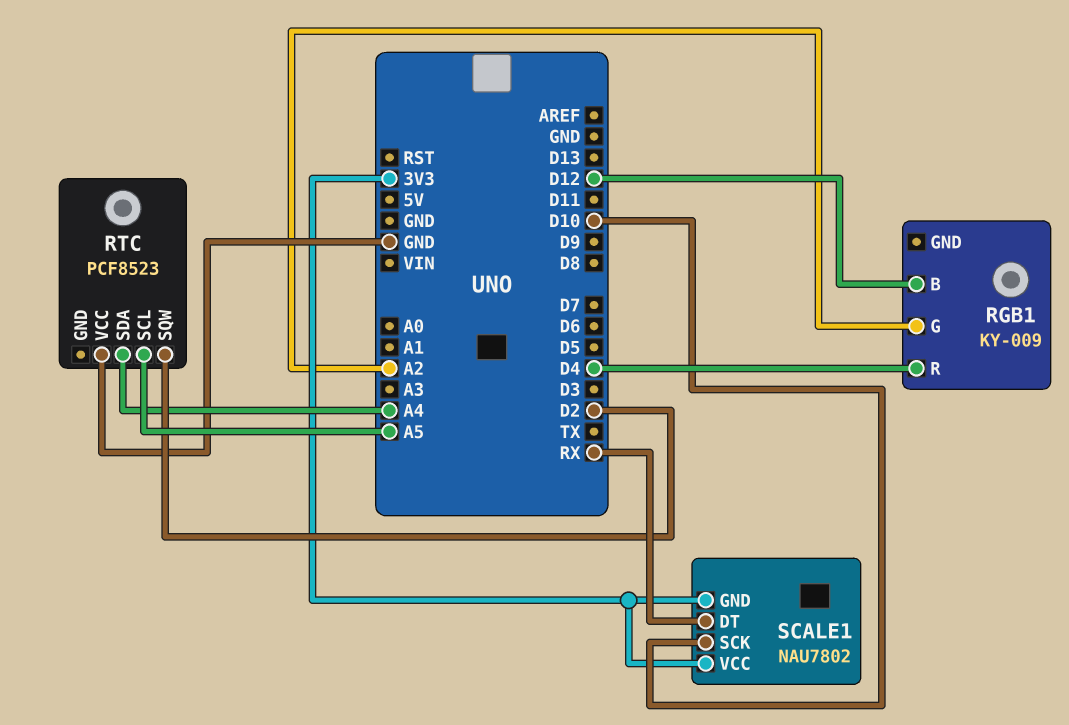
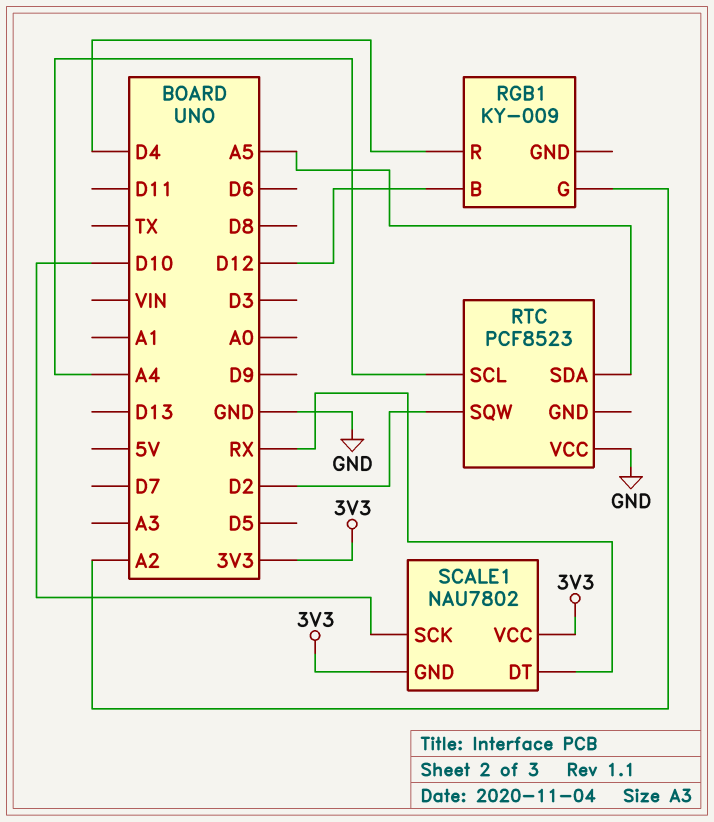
RTC pin SCL: A5 -> A4
RTC pin SDA: A4 -> A5

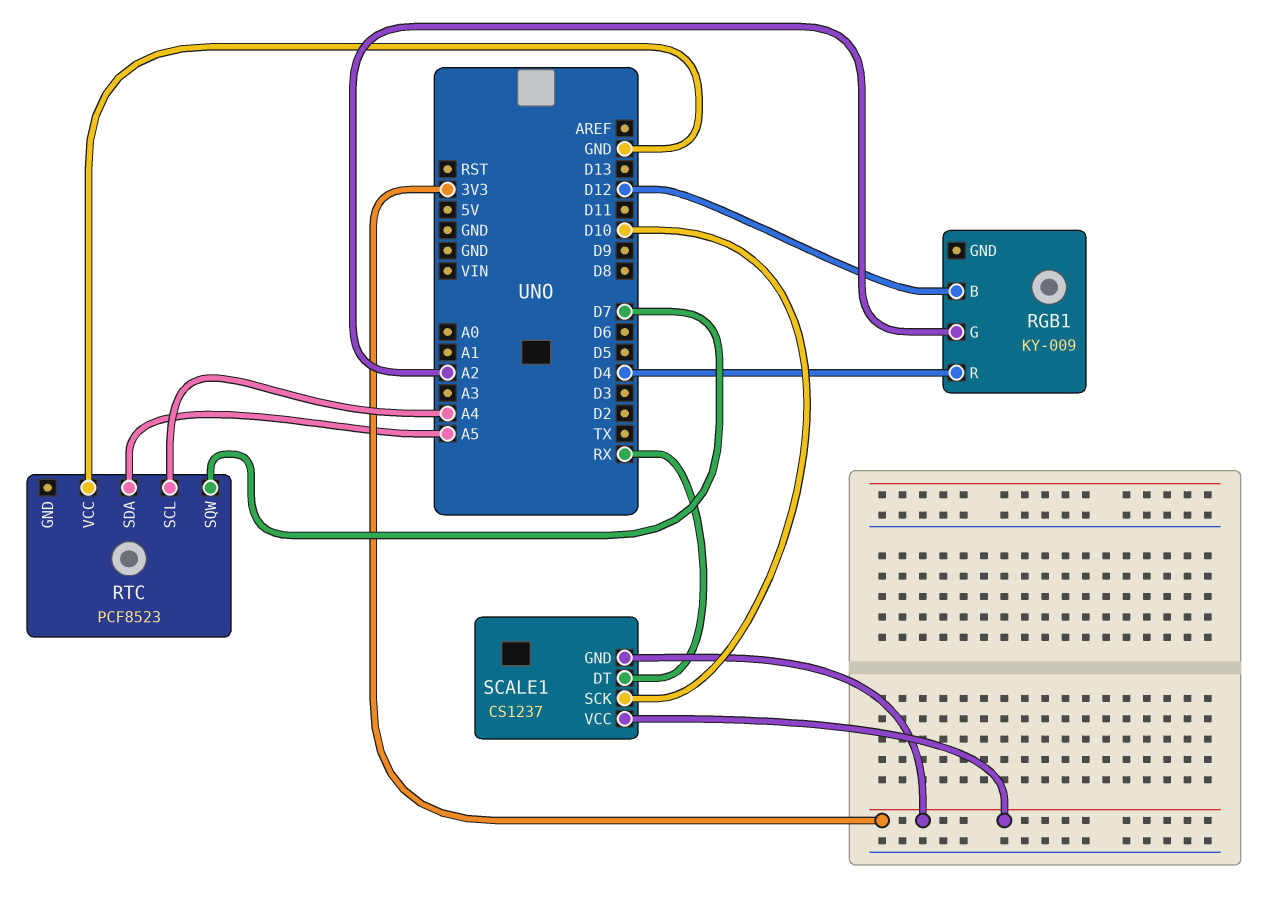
RTC pin SQW: D2 -> D7
SCALE1: NAU7802 -> CS1237

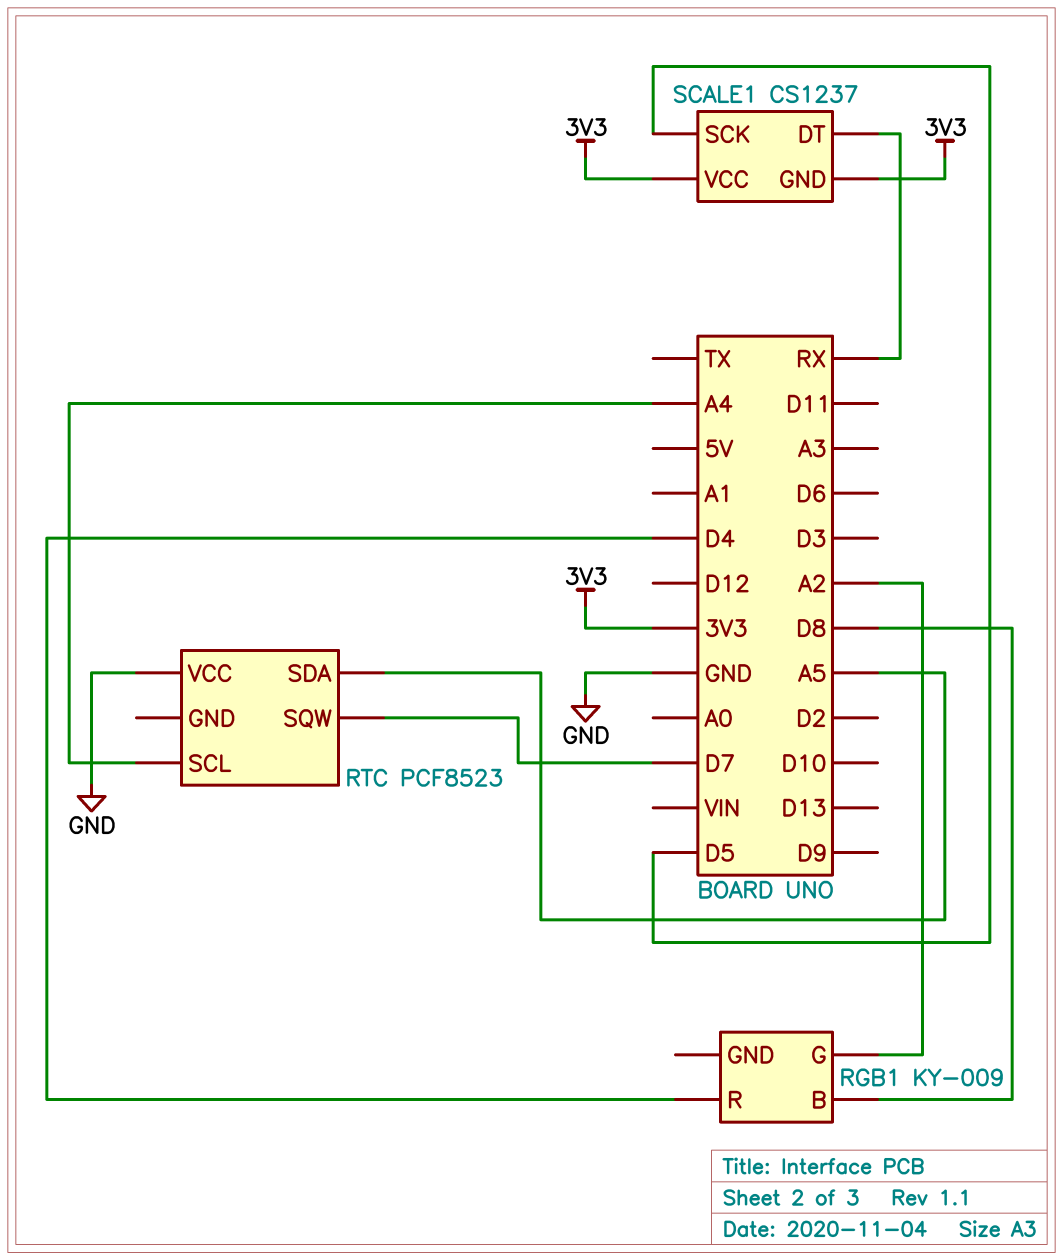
RGB1 pin B: D12 -> D8
SCALE1 pin SCK: D10 -> D5

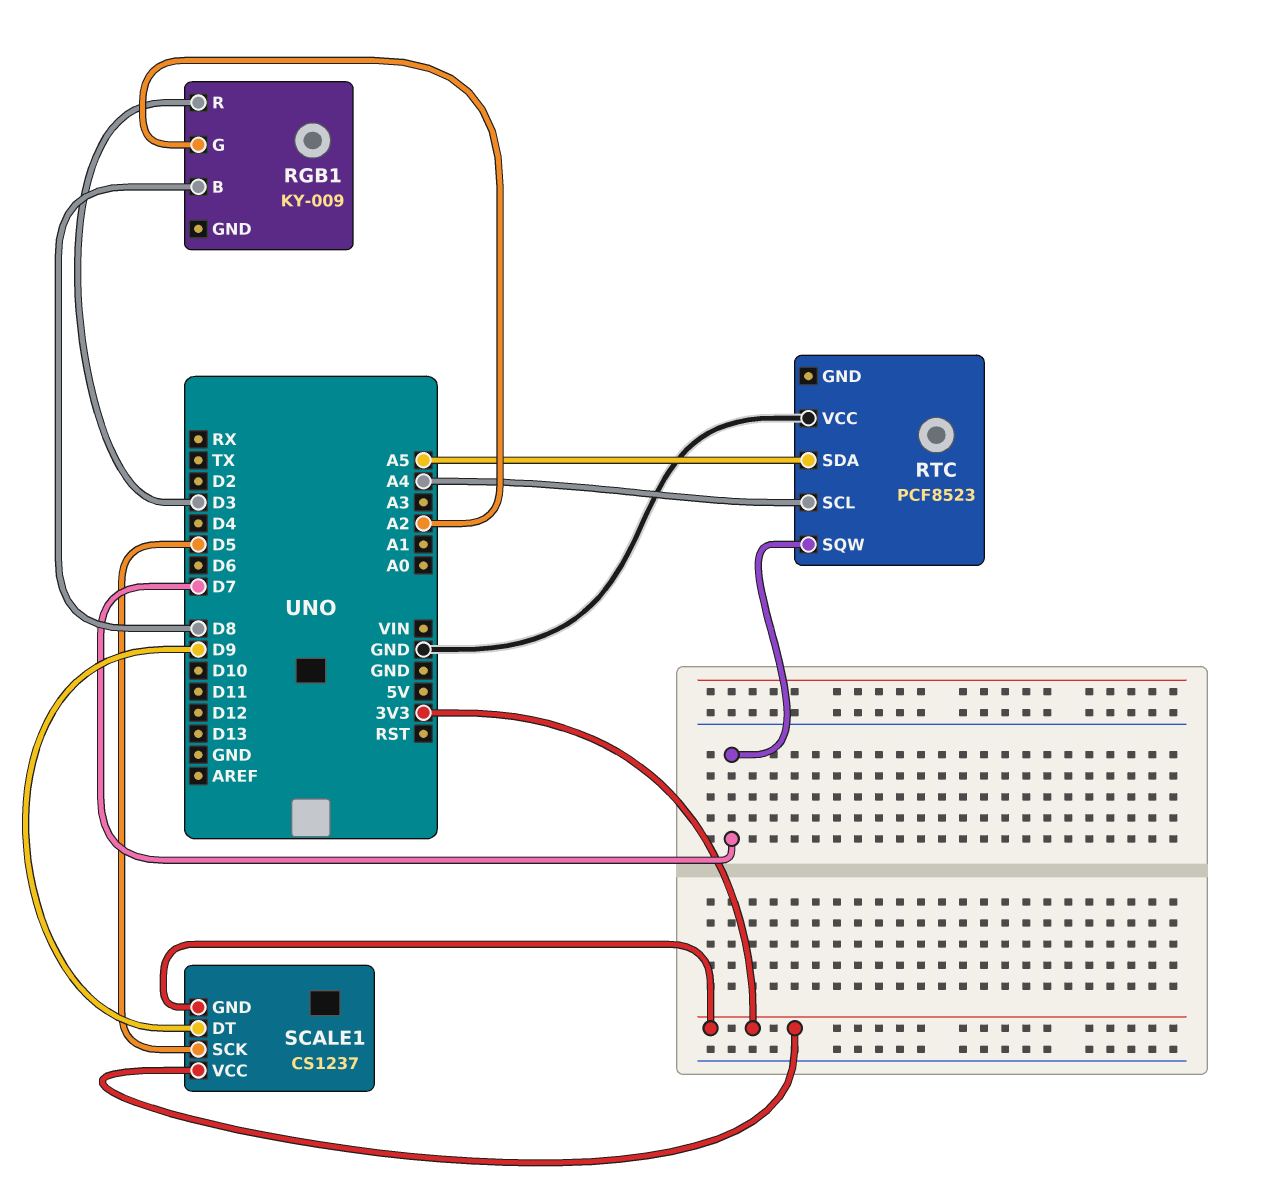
RGB1 pin R: D4 -> D3
SCALE1 pin DT: RX -> D9

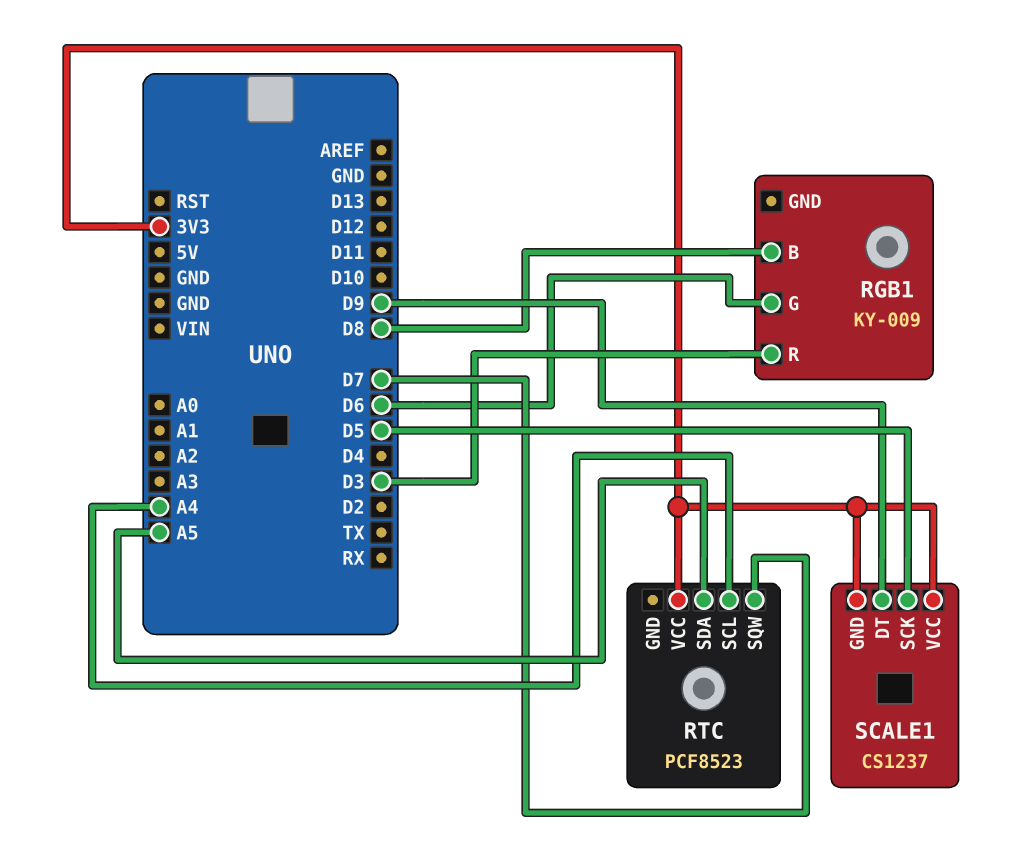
RGB1 pin G: A2 -> D6
RTC pin VCC: GND -> 3V3

